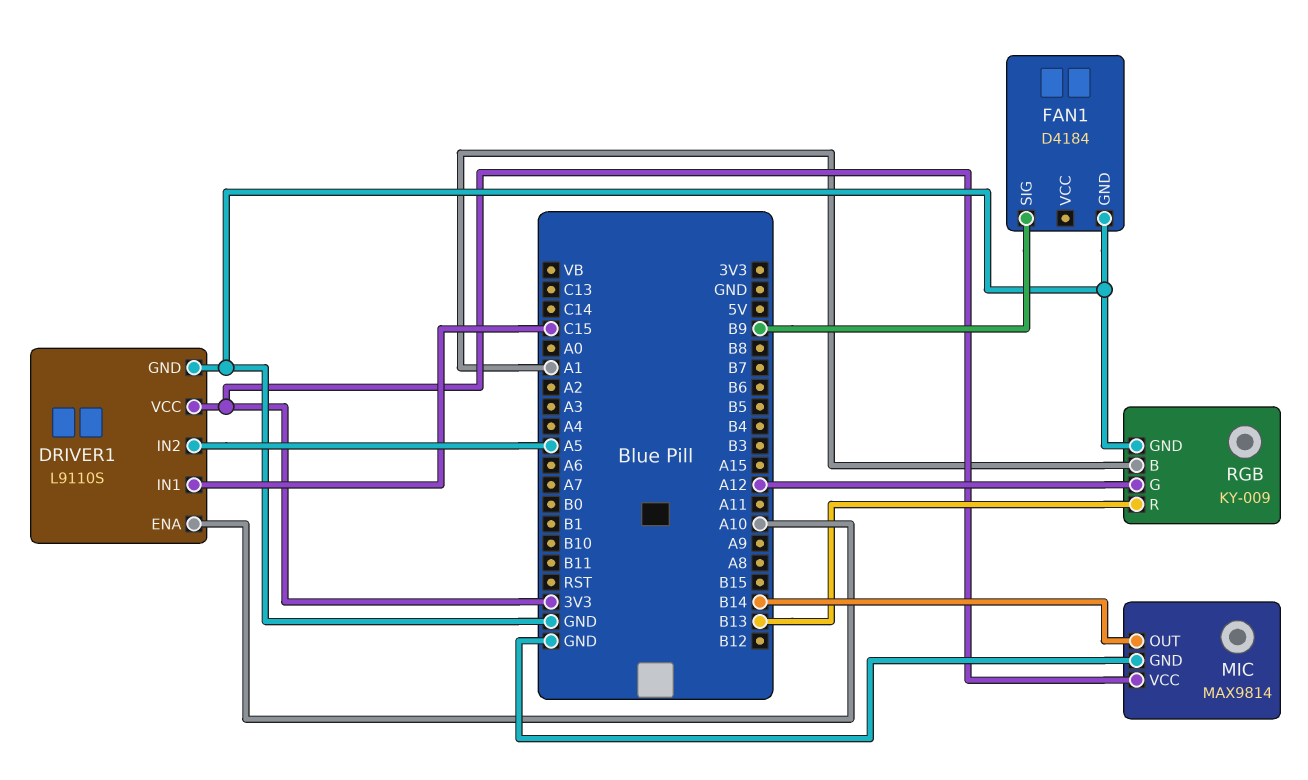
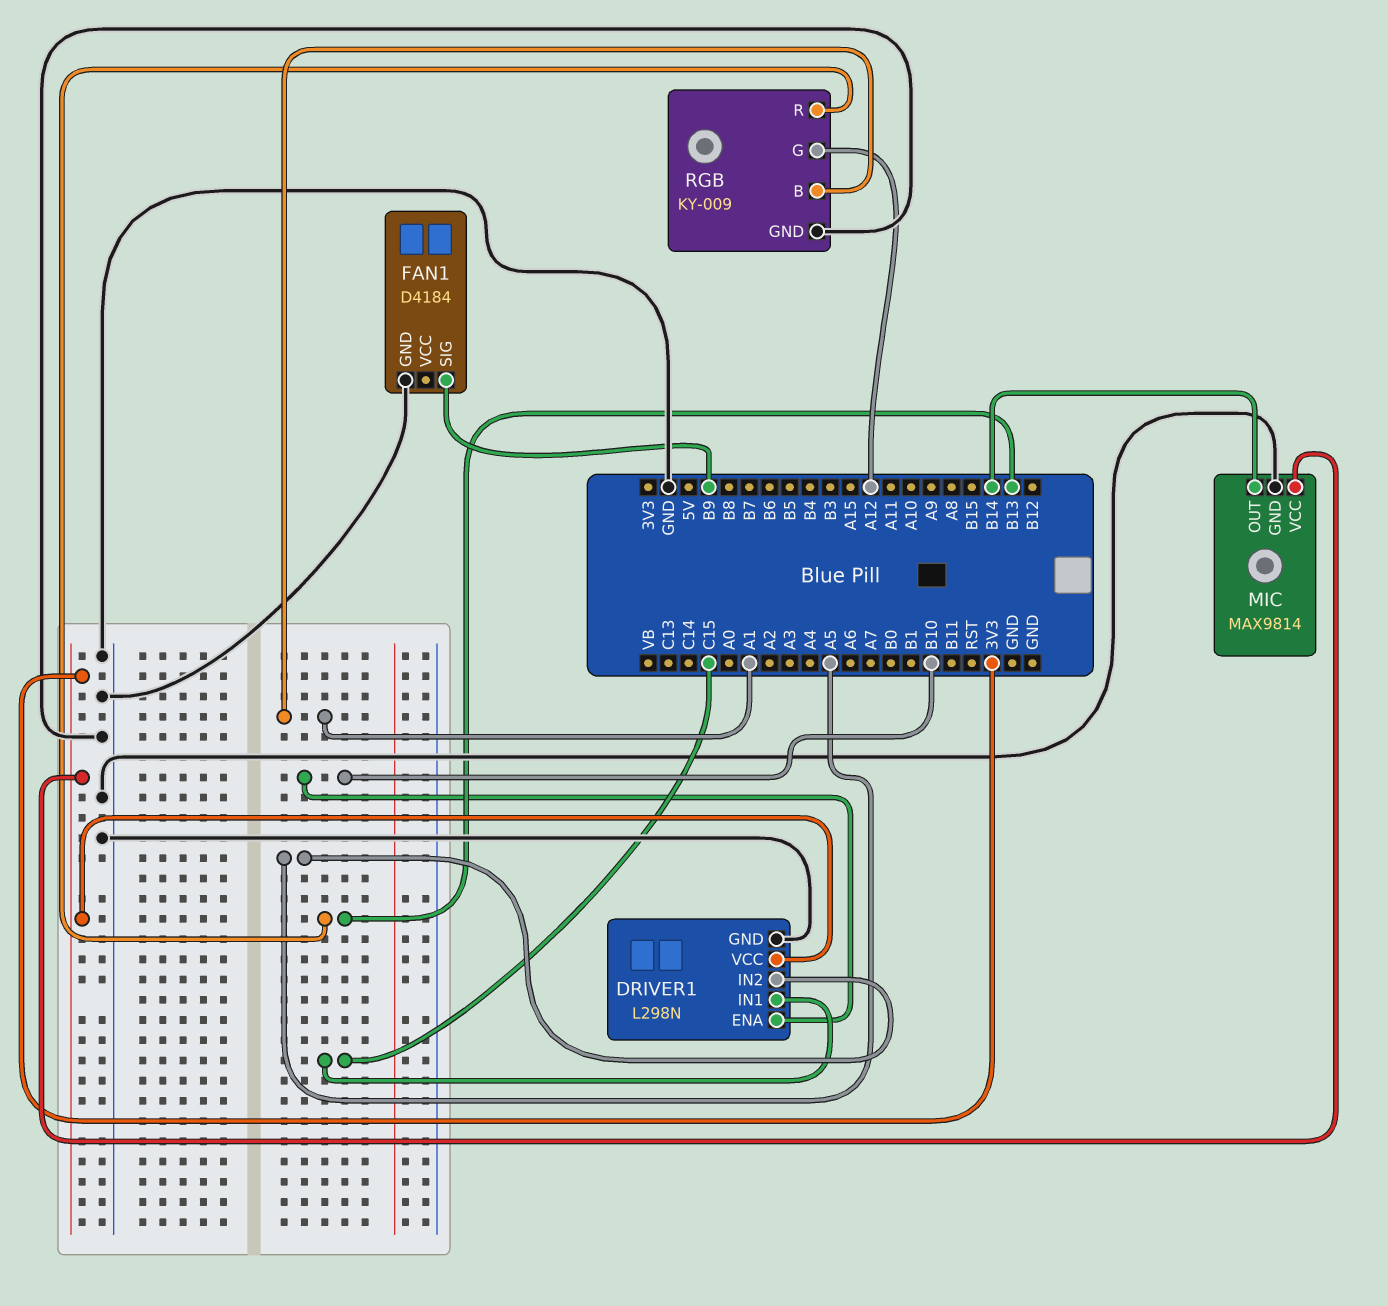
DRIVER1: L9110S -> L298N
DRIVER1 pin ENA: A10 -> B10

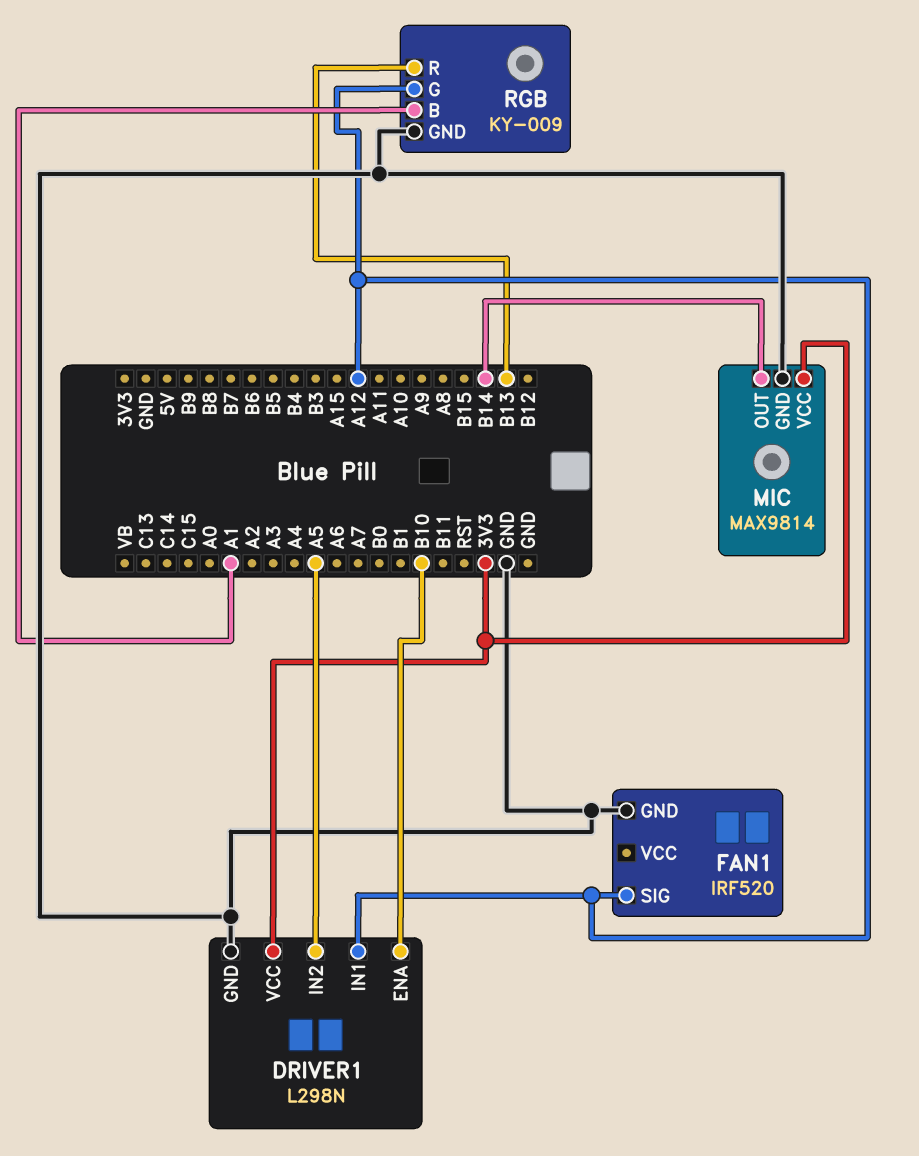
DRIVER1 pin IN1: C15 -> A12
FAN1: D4184 -> IRF520
FAN1 pin SIG: B9 -> A12

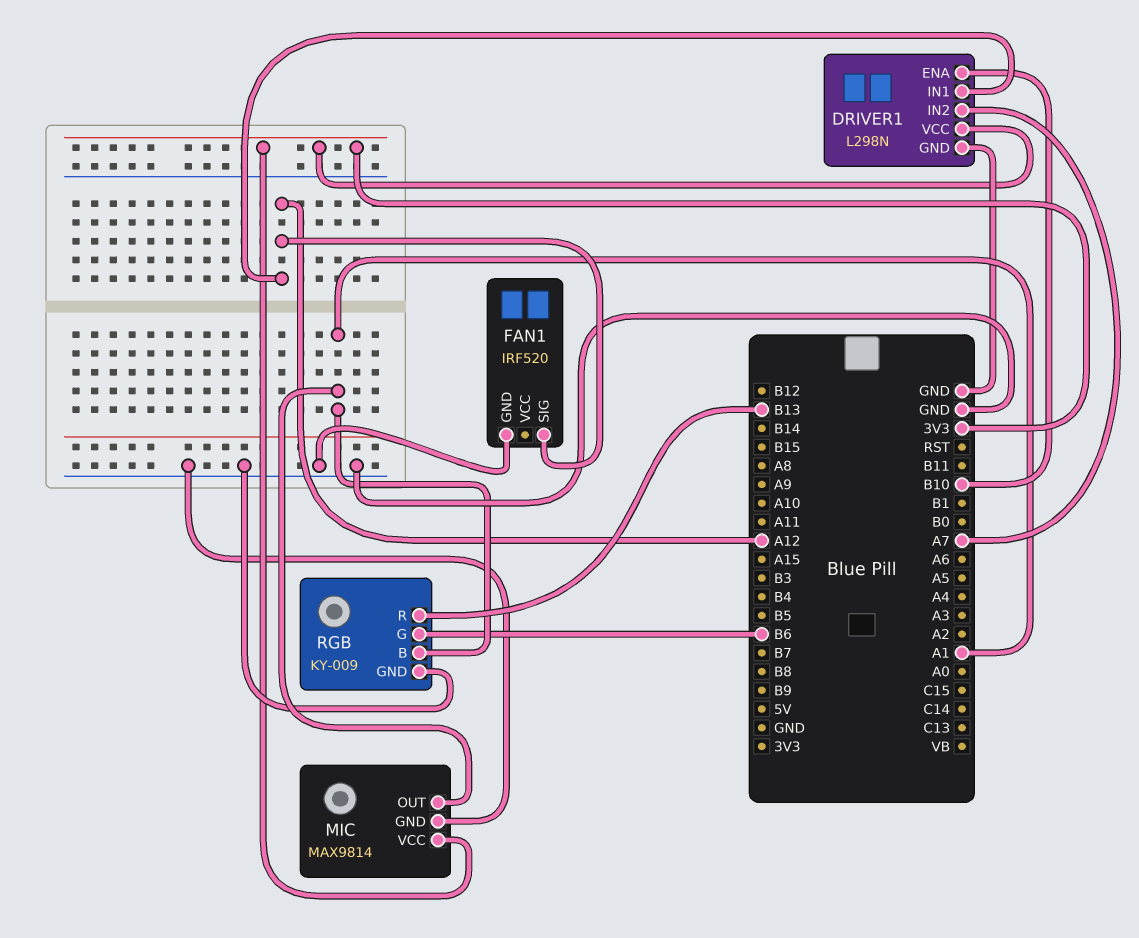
DRIVER1 pin IN2: A5 -> A7
MIC pin OUT: B14 -> A1
RGB pin G: A12 -> B6

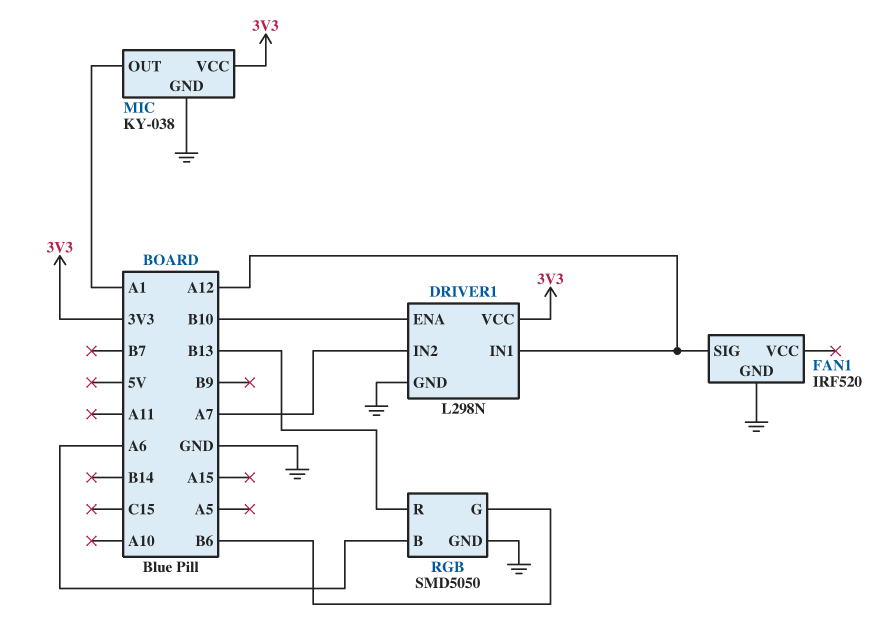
MIC: MAX9814 -> KY-038
RGB: KY-009 -> SMD5050
RGB pin B: A1 -> A6

